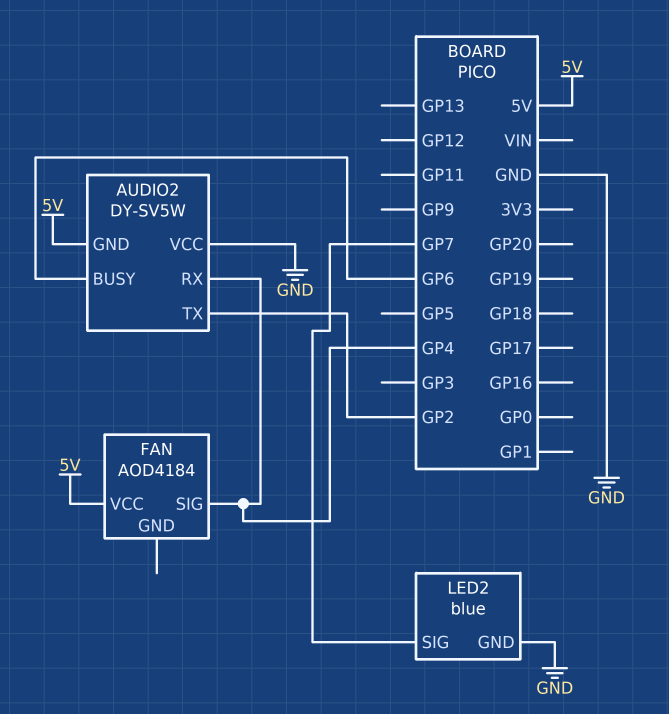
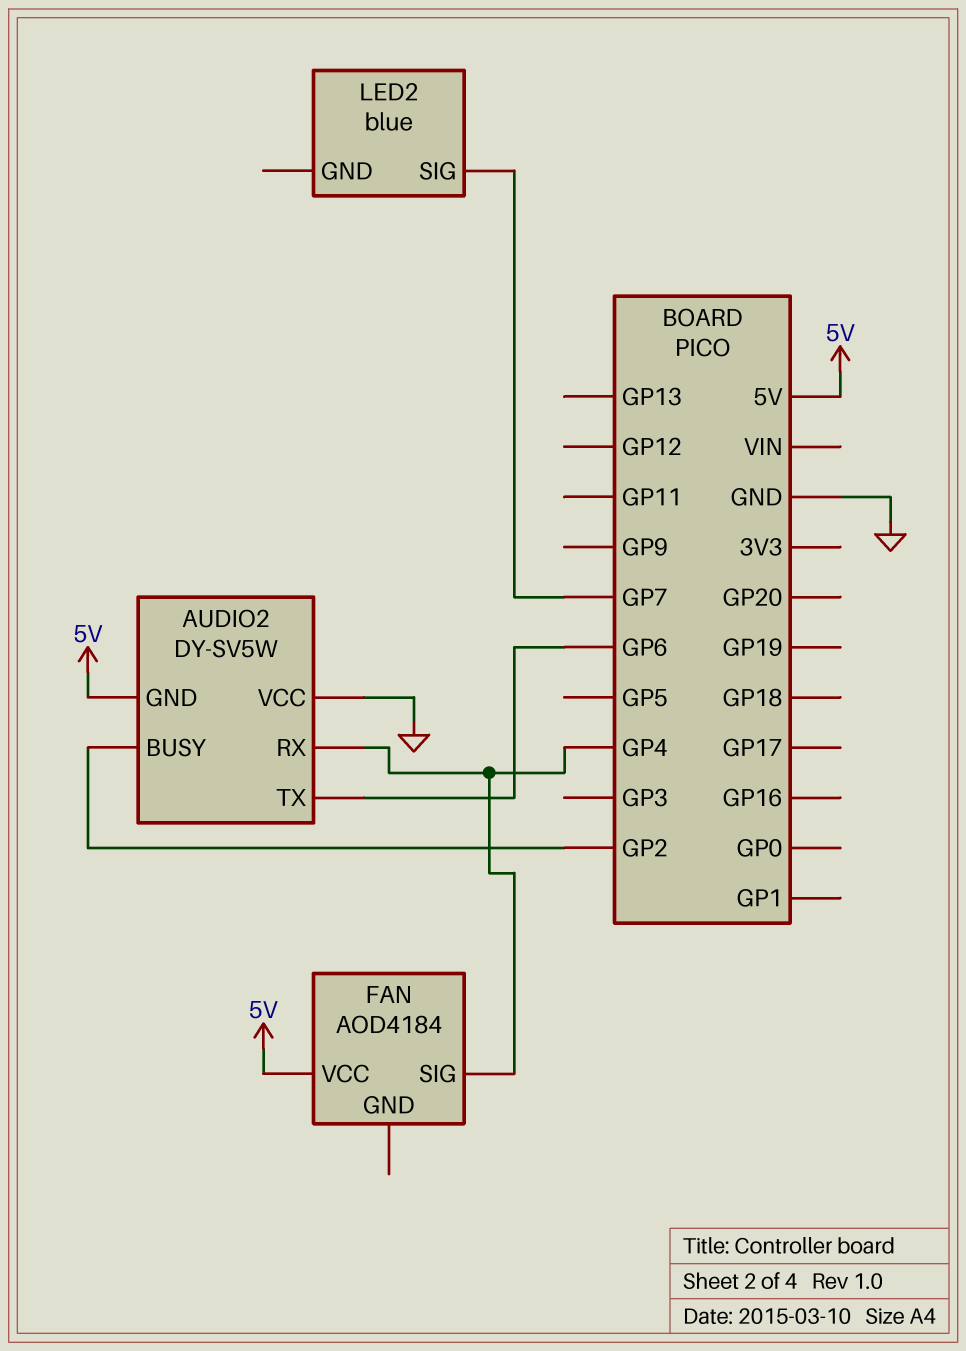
AUDIO2 pin BUSY: GP6 -> GP2
AUDIO2 pin TX: GP2 -> GP6
LED2 pin GND: GND -> none

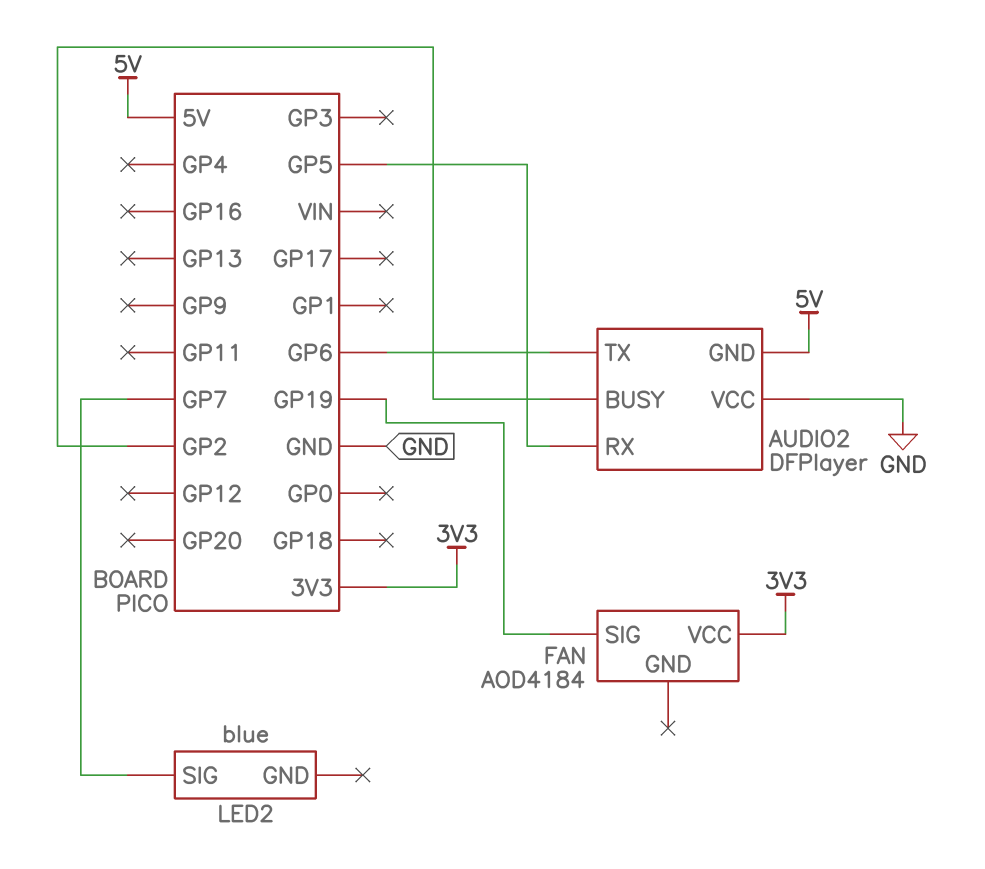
AUDIO2: DY-SV5W -> DFPlayer
AUDIO2 pin RX: GP4 -> GP5
FAN pin SIG: GP4 -> GP19
FAN pin VCC: 5V -> 3V3

